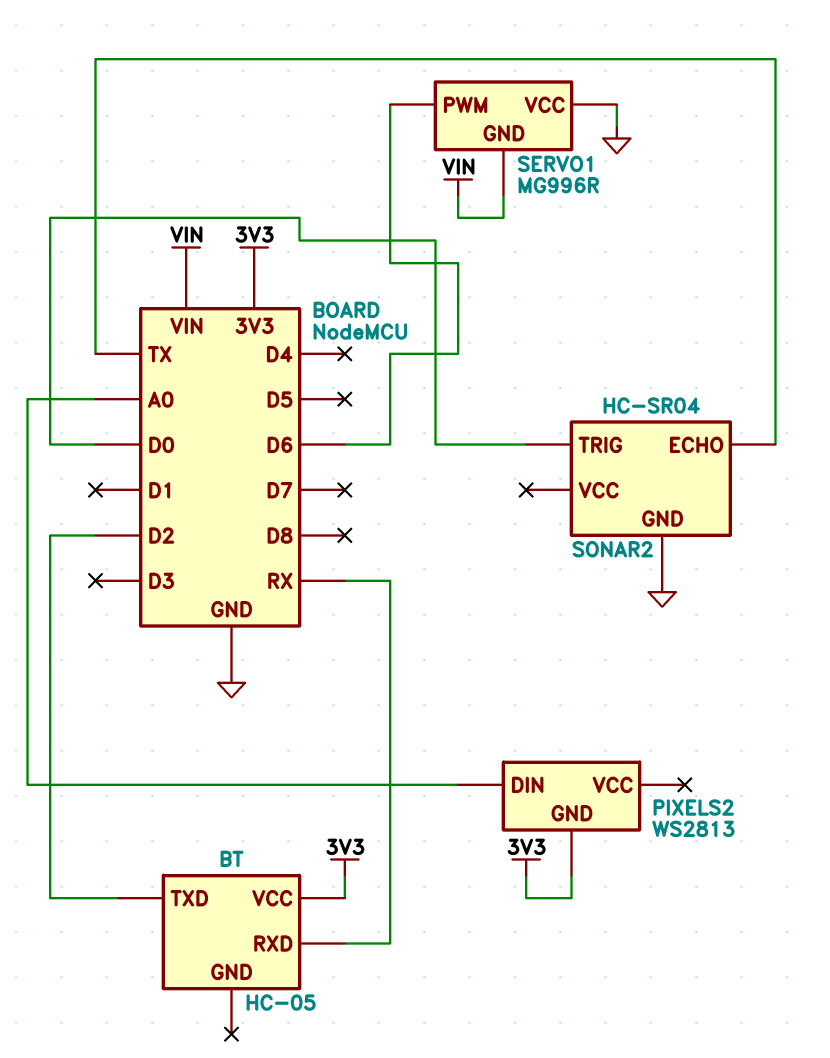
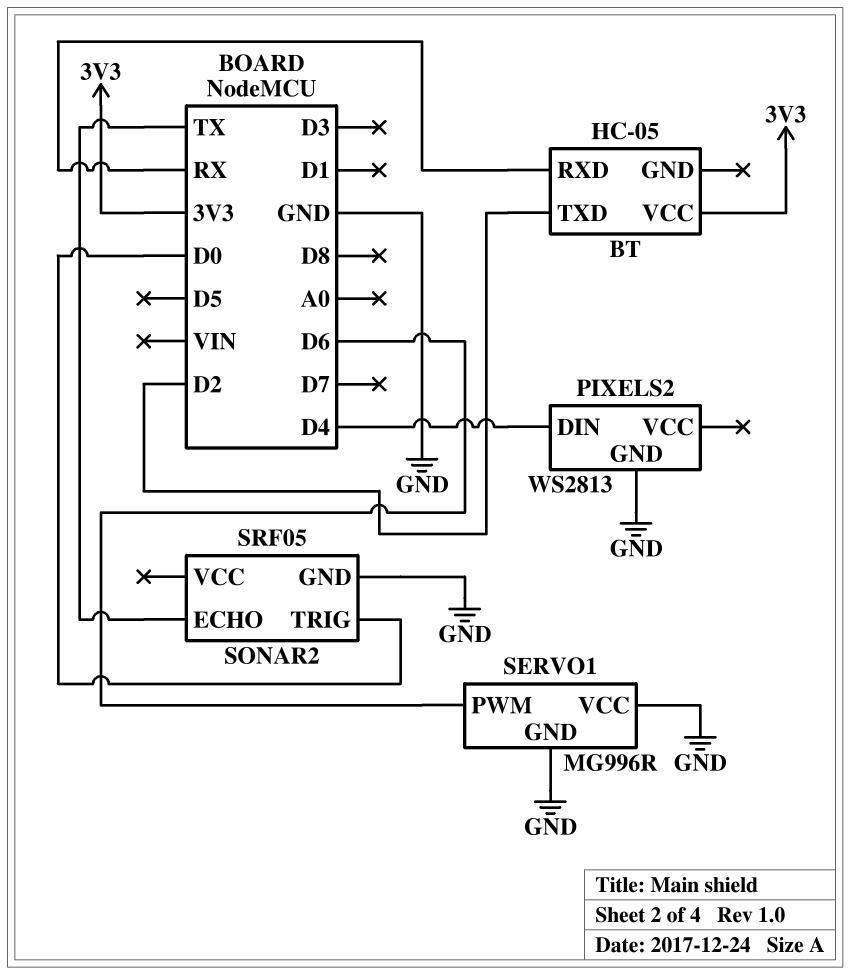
PIXELS2 pin DIN: A0 -> D4
PIXELS2 pin GND: 3V3 -> GND
SERVO1 pin GND: VIN -> GND
SONAR2: HC-SR04 -> SRF05

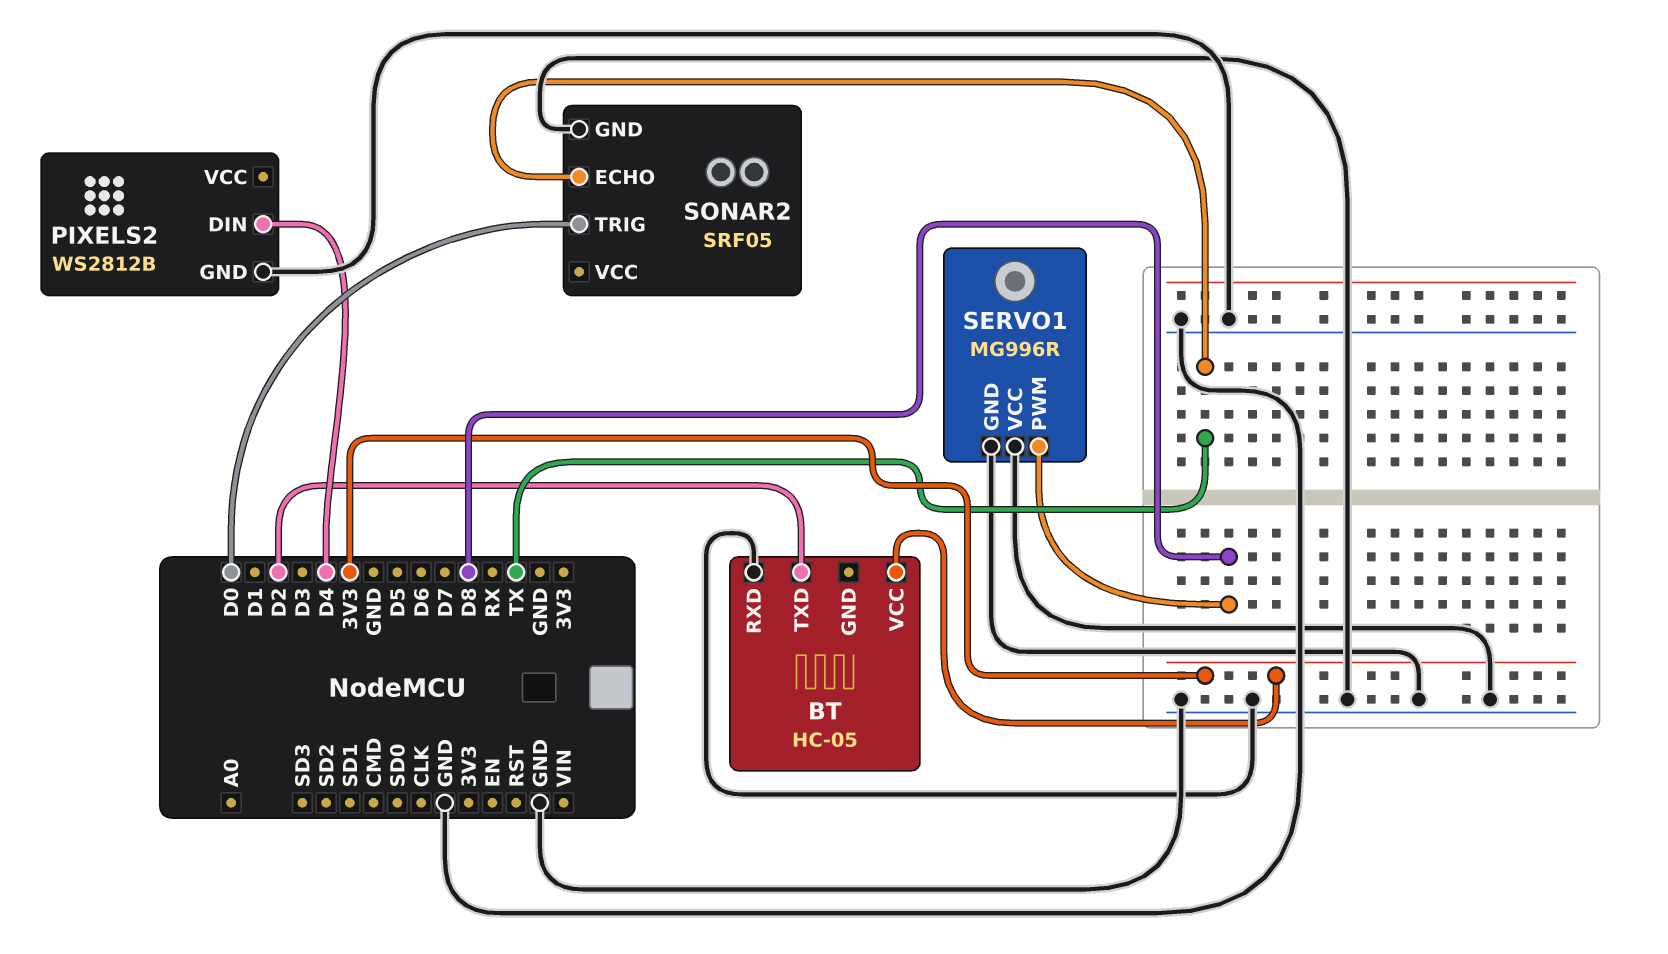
BT pin RXD: RX -> GND
PIXELS2: WS2813 -> WS2812B
SERVO1 pin PWM: D6 -> D8

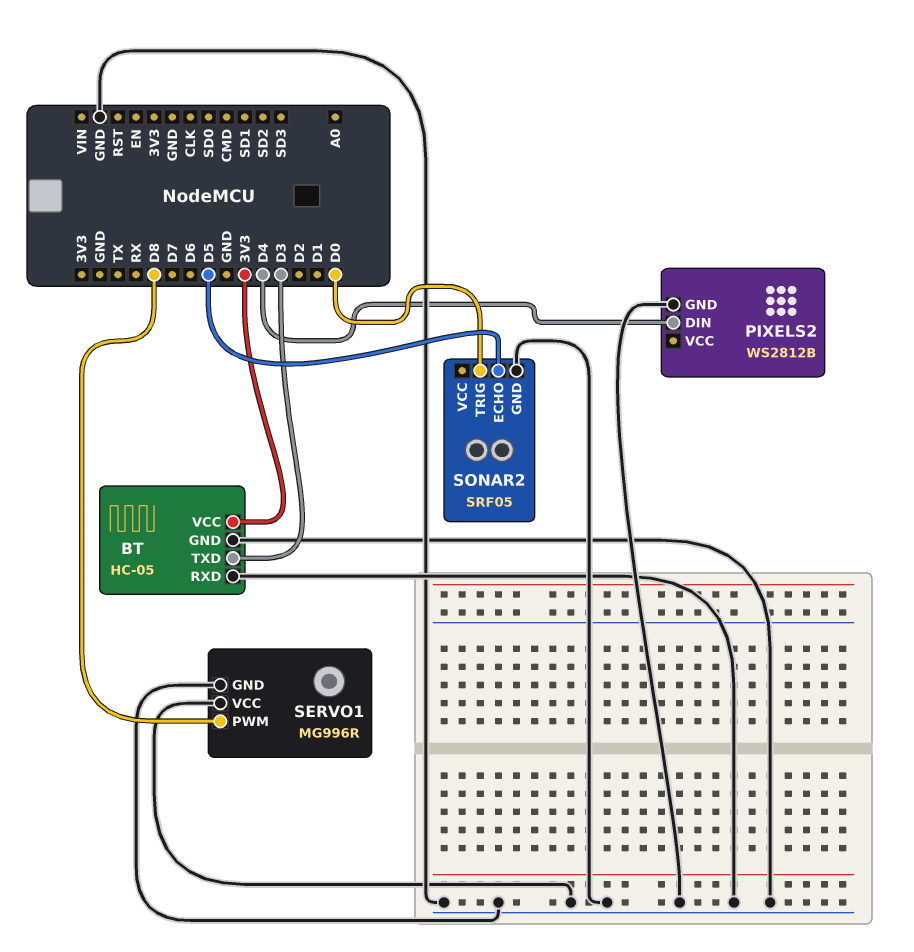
BT pin GND: none -> GND
BT pin TXD: D2 -> D3
SONAR2 pin ECHO: TX -> D5

